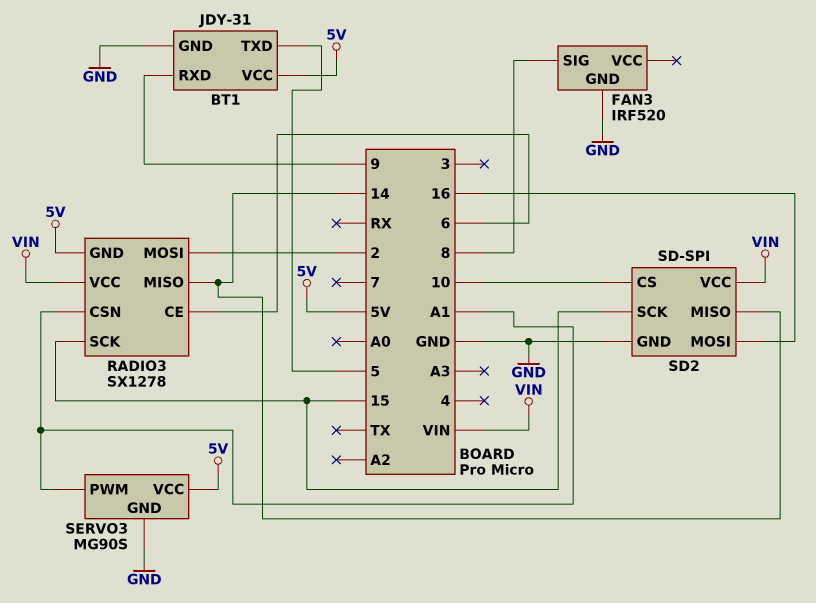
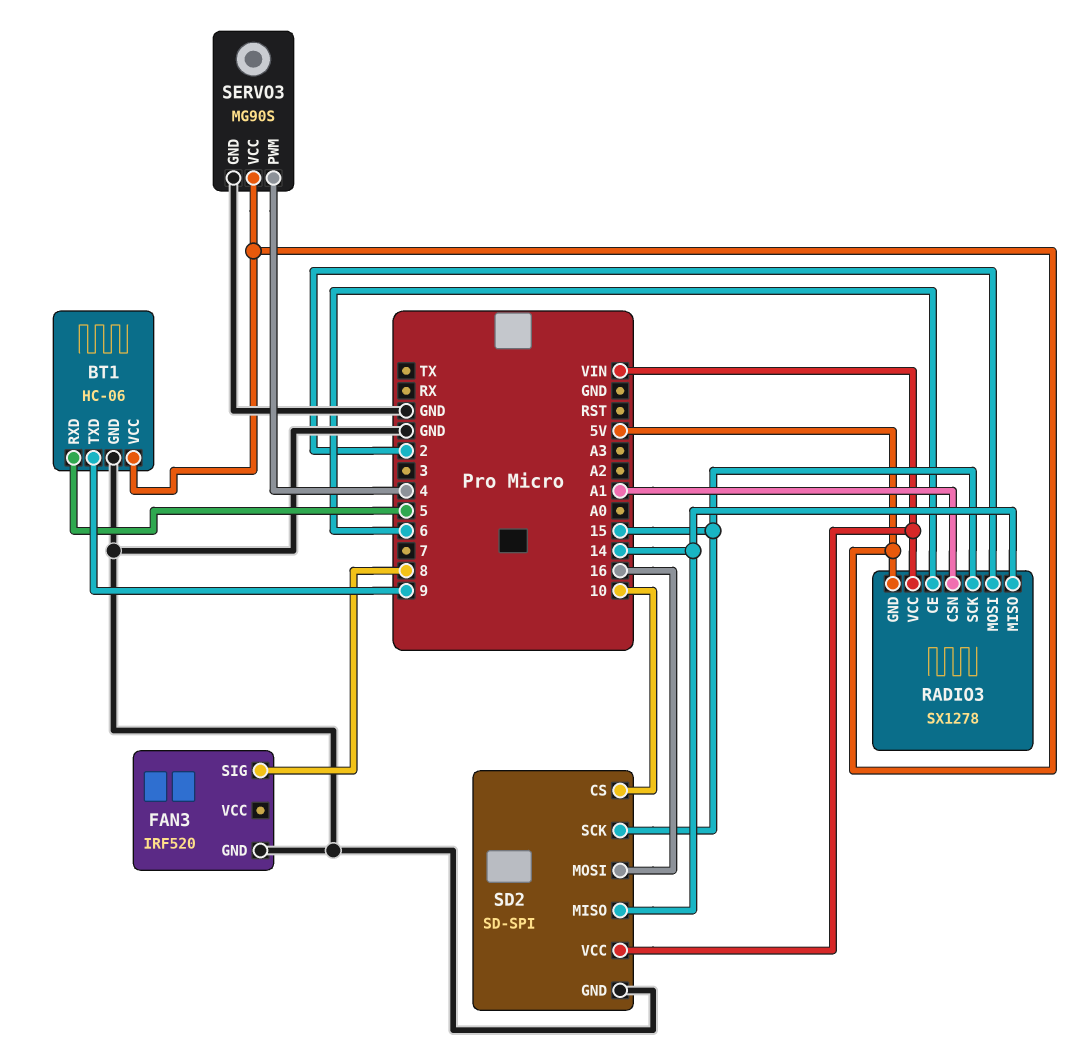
BT1: JDY-31 -> HC-06
BT1 pin RXD: 9 -> 5
BT1 pin TXD: 5 -> 9
SERVO3 pin PWM: A1 -> 4

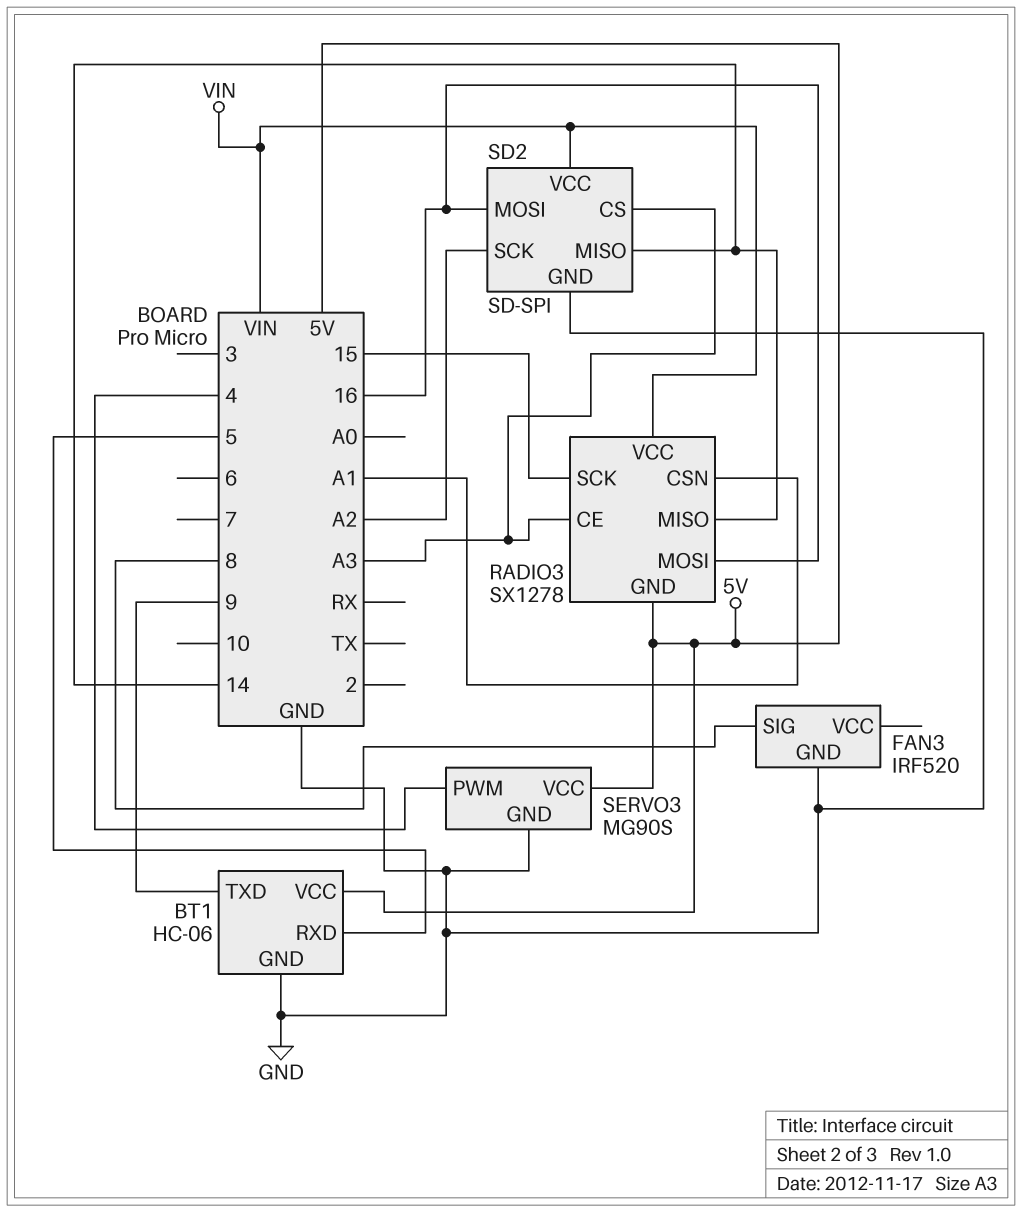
RADIO3 pin CE: 6 -> A3
RADIO3 pin MOSI: 2 -> 16
SD2 pin CS: 10 -> A3
SD2 pin SCK: 15 -> A2

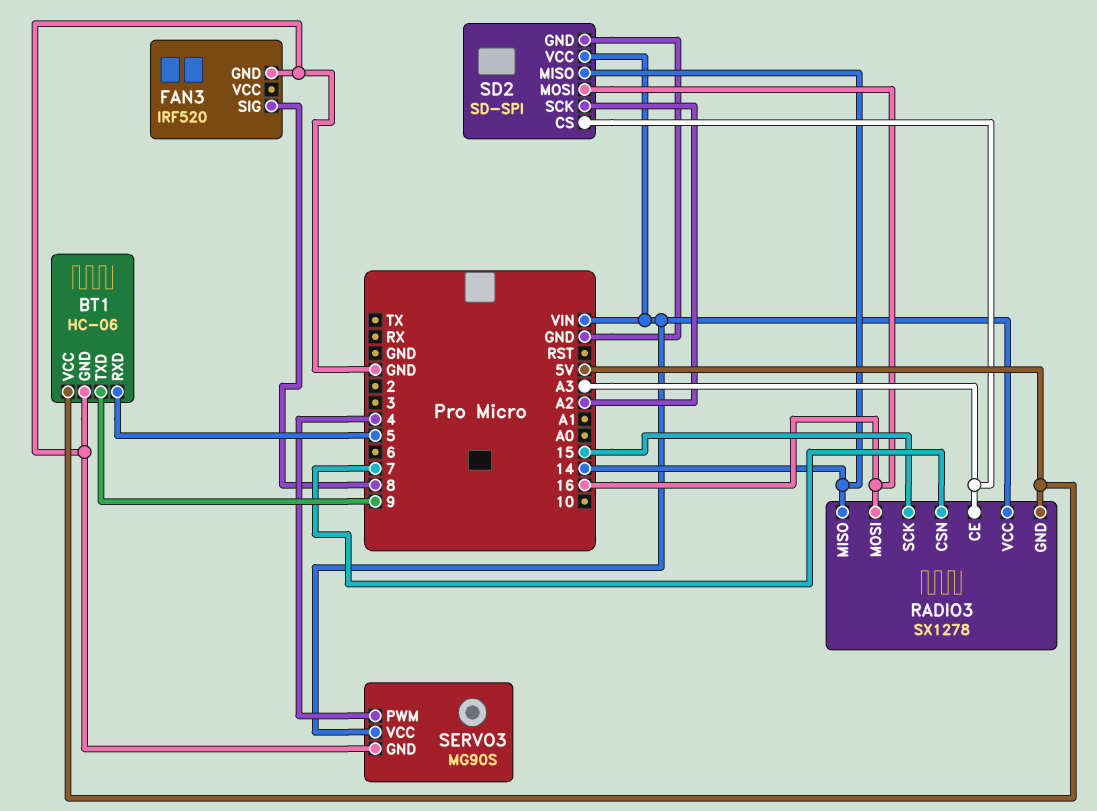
RADIO3 pin CSN: A1 -> 7
SERVO3 pin VCC: 5V -> VIN

